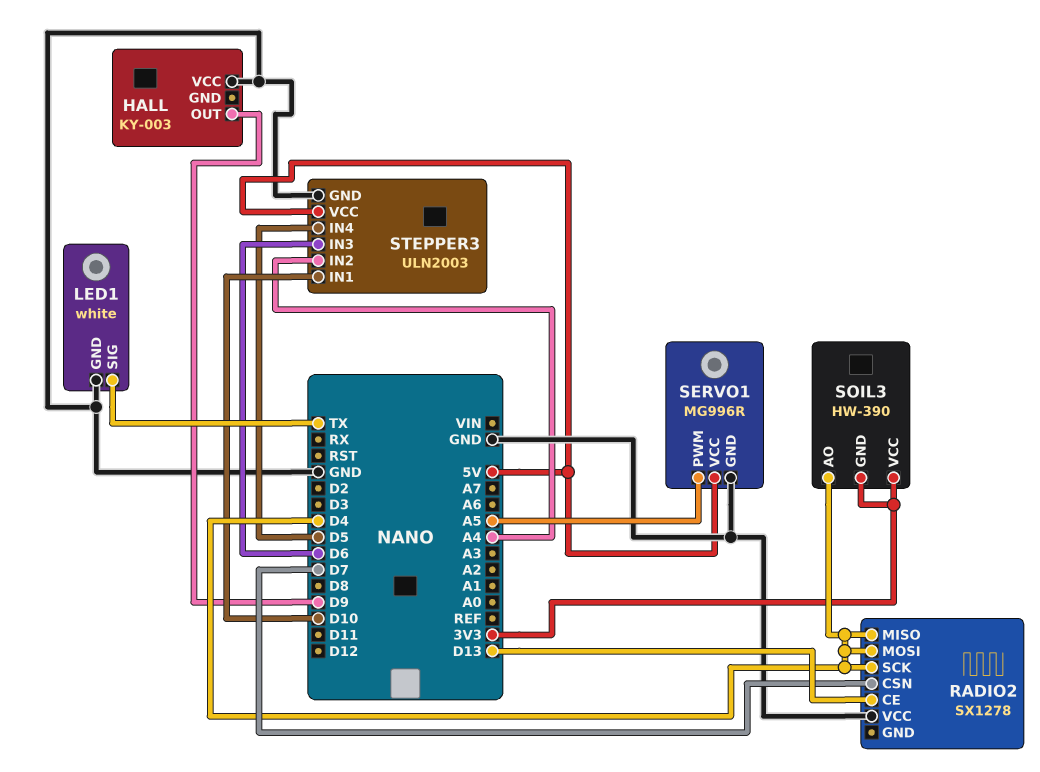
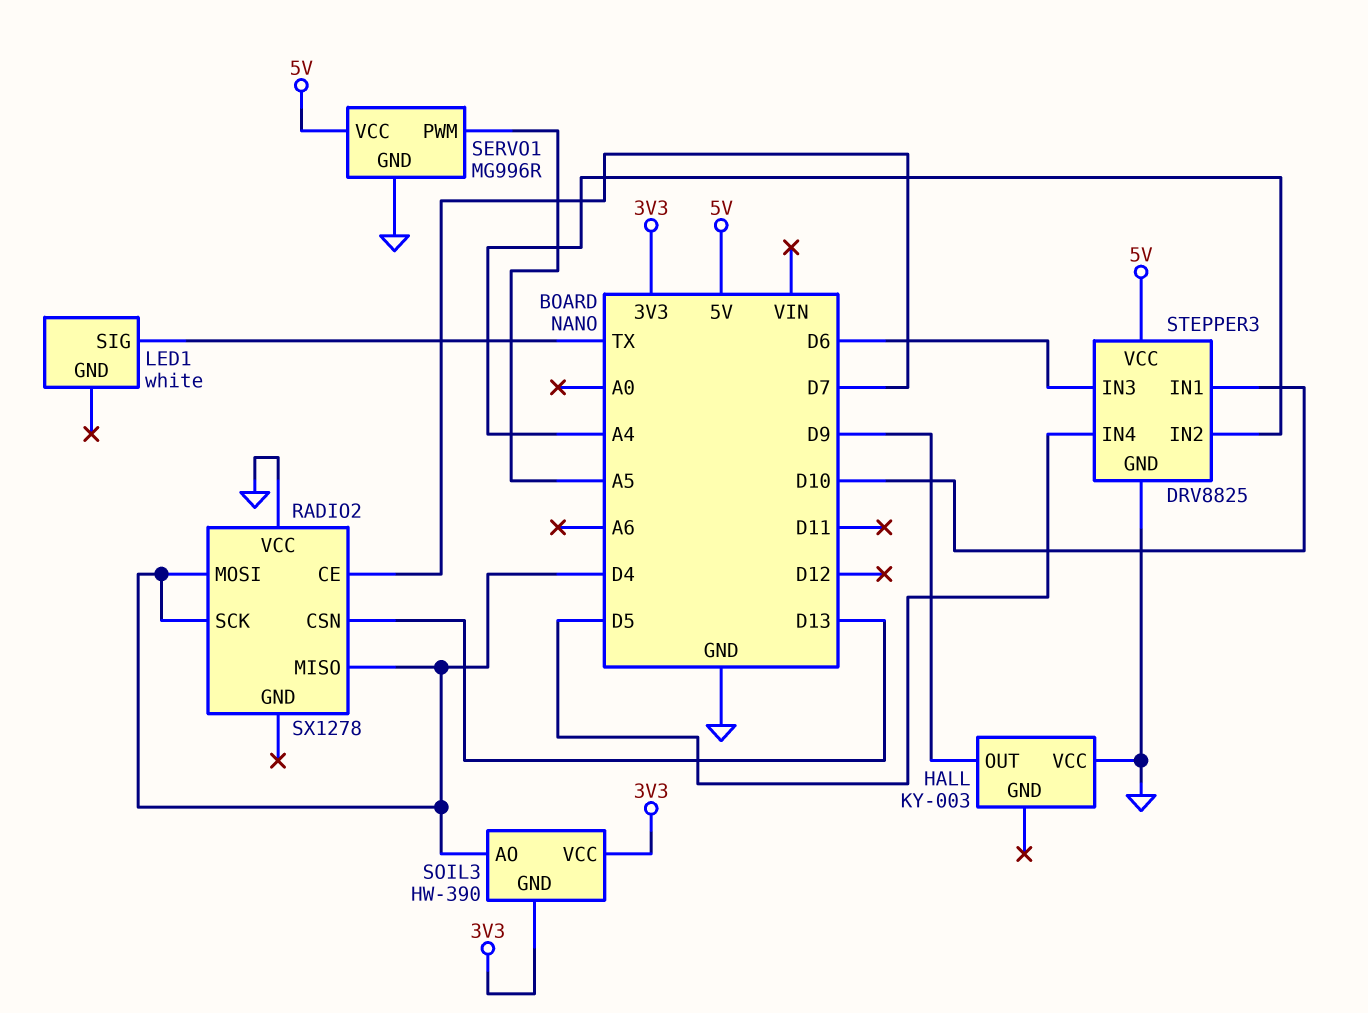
LED1 pin GND: GND -> none
RADIO2 pin CE: D13 -> D7
RADIO2 pin CSN: D7 -> D13
STEPPER3: ULN2003 -> DRV8825

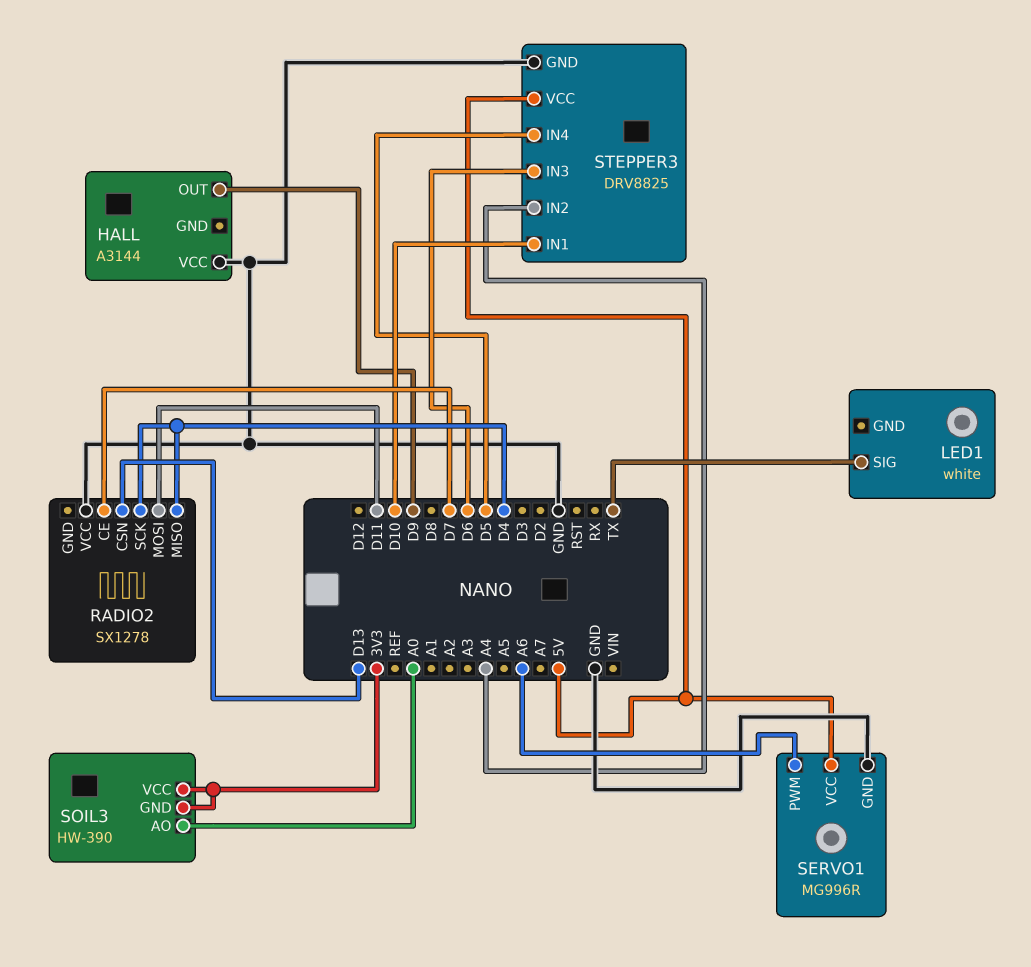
HALL: KY-003 -> A3144
RADIO2 pin MOSI: D4 -> D11
SERVO1 pin PWM: A5 -> A6
SOIL3 pin AO: D4 -> A0

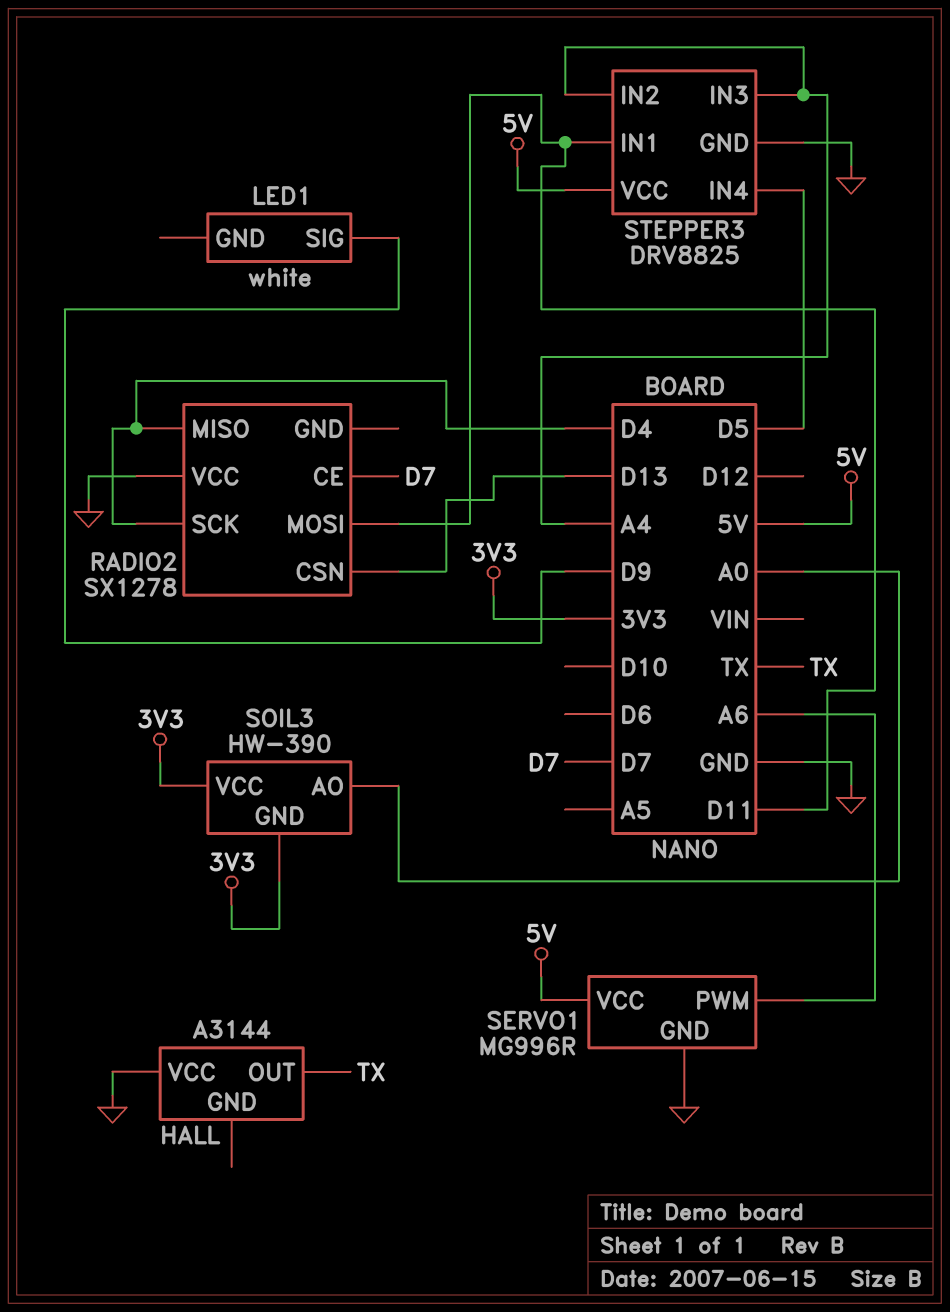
HALL pin OUT: D9 -> TX
LED1 pin SIG: TX -> D9
STEPPER3 pin IN1: D10 -> D11
STEPPER3 pin IN3: D6 -> A4

